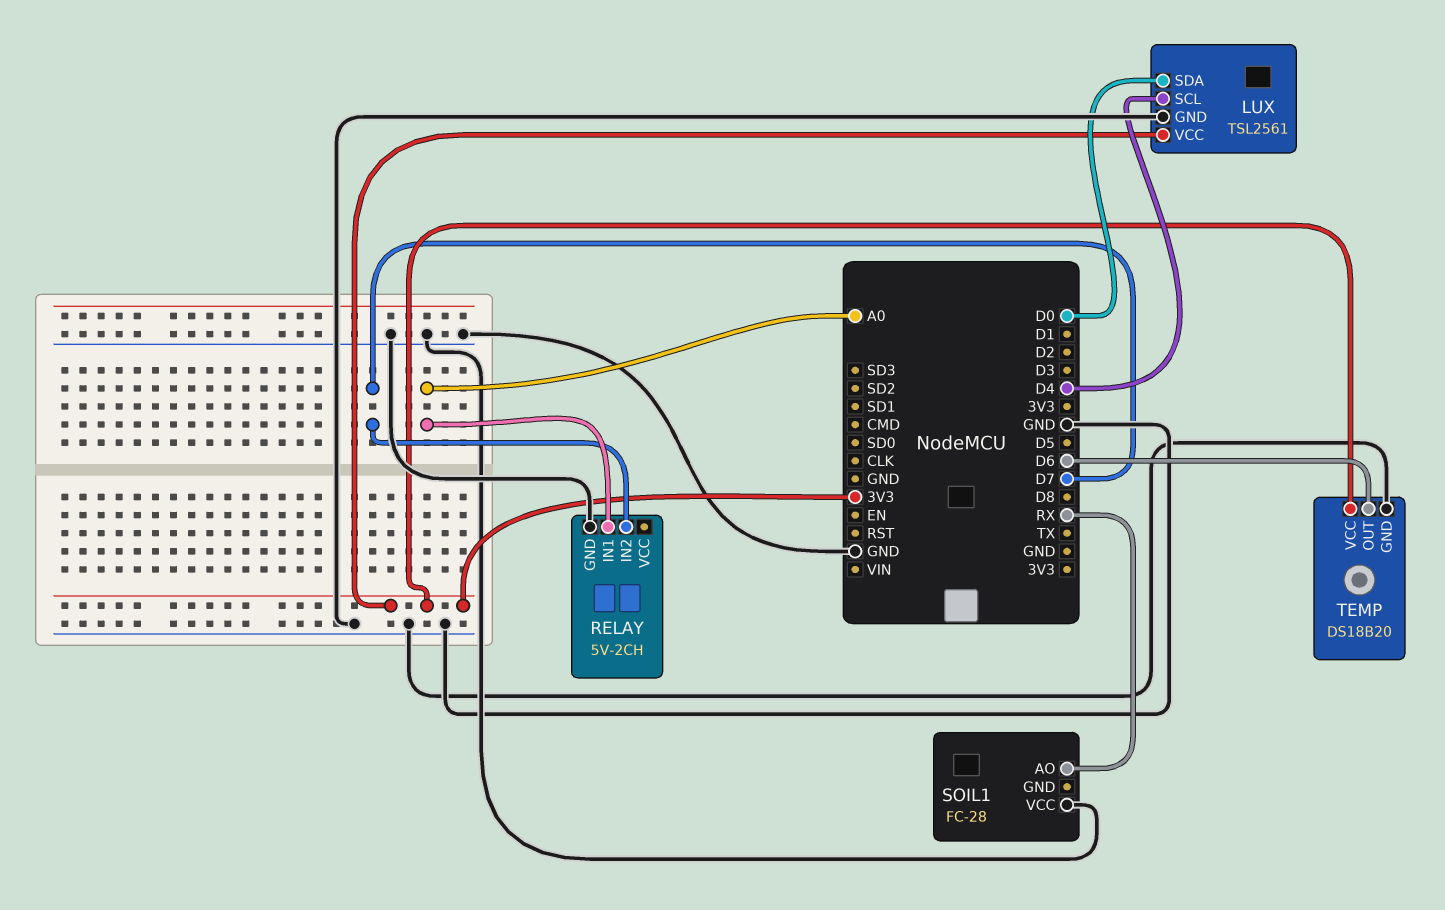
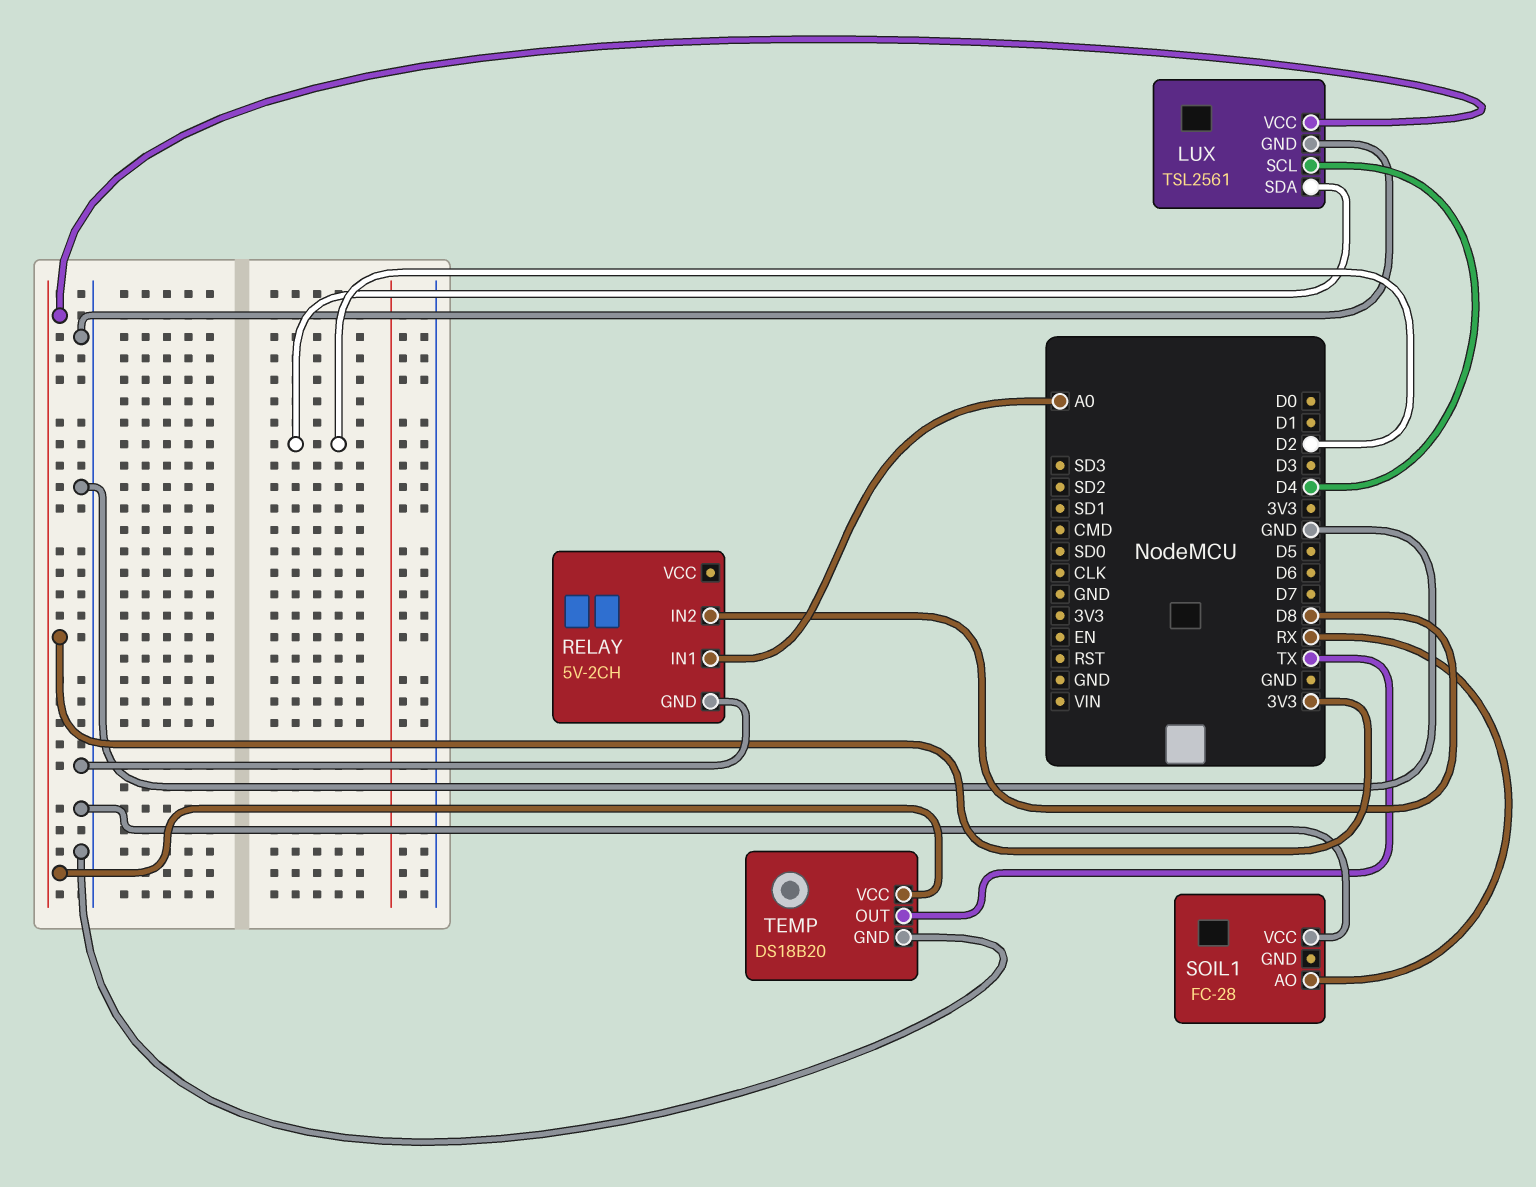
LUX pin SDA: D0 -> D2
RELAY pin IN2: D7 -> D8
TEMP pin OUT: D6 -> TX

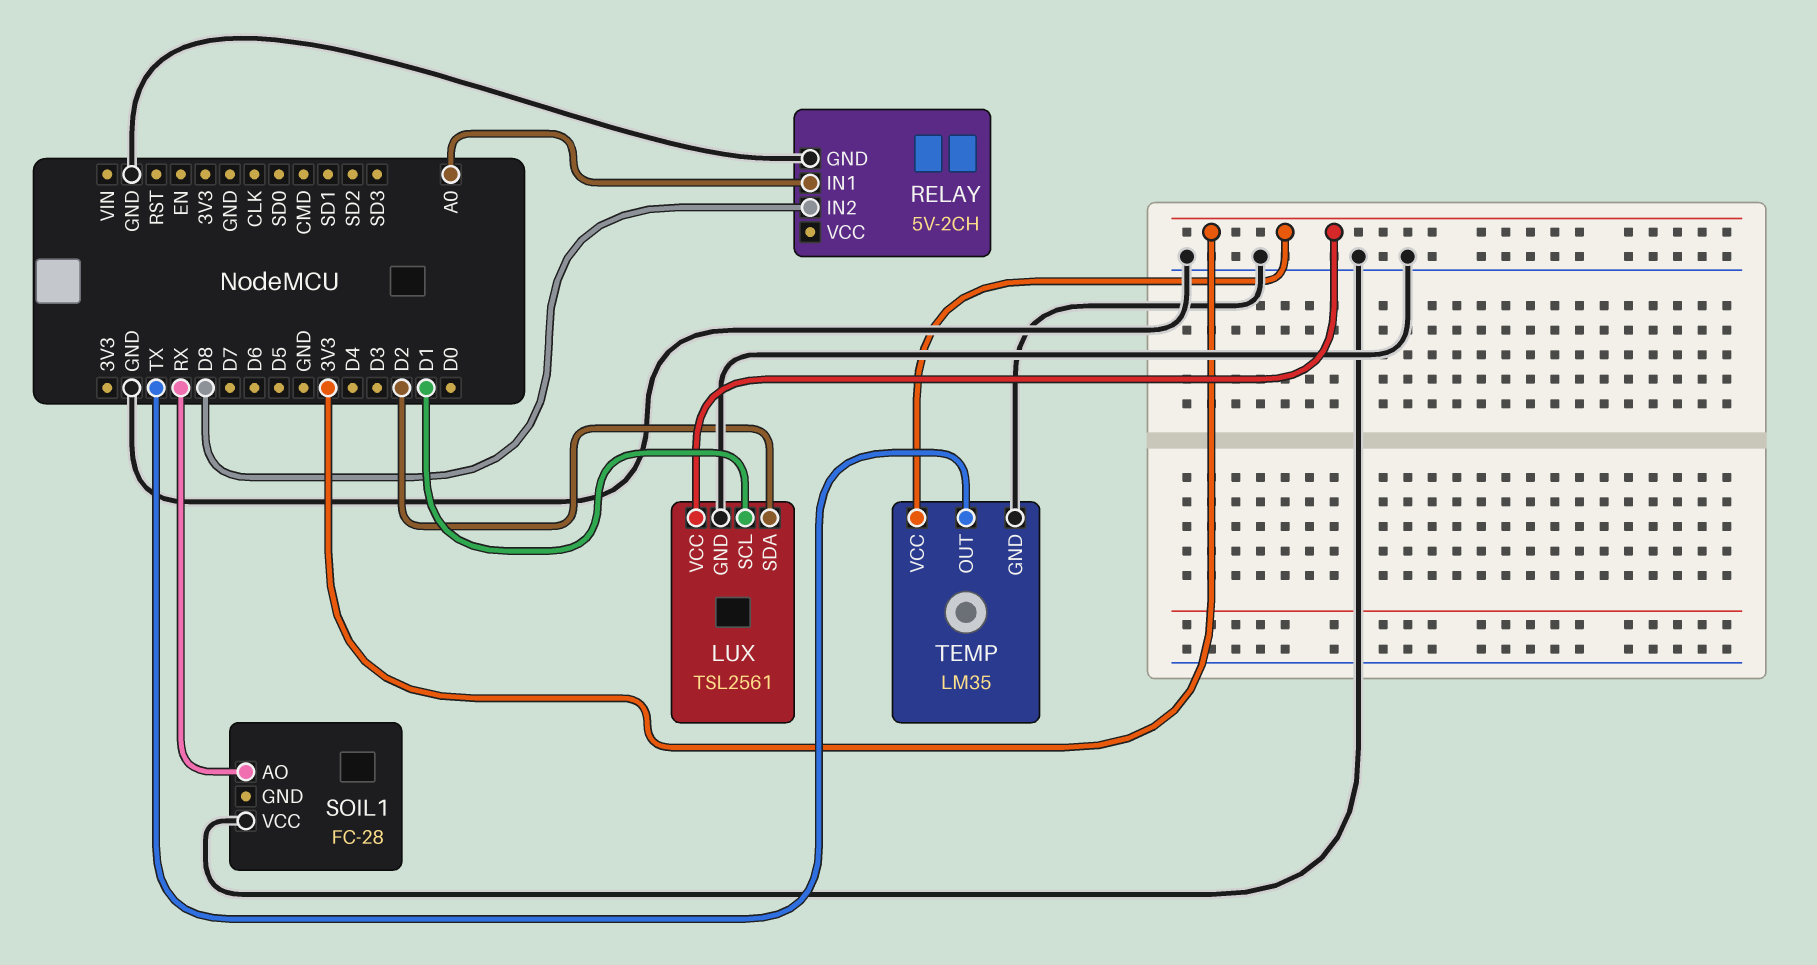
LUX pin SCL: D4 -> D1
TEMP: DS18B20 -> LM35

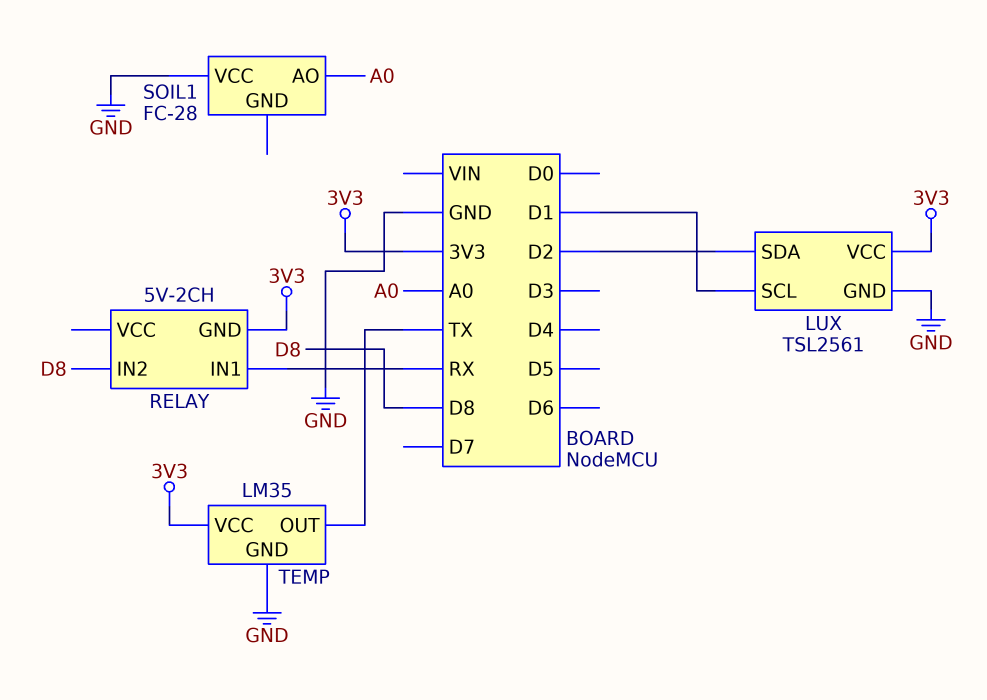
RELAY pin GND: GND -> 3V3
RELAY pin IN1: A0 -> RX
SOIL1 pin AO: RX -> A0

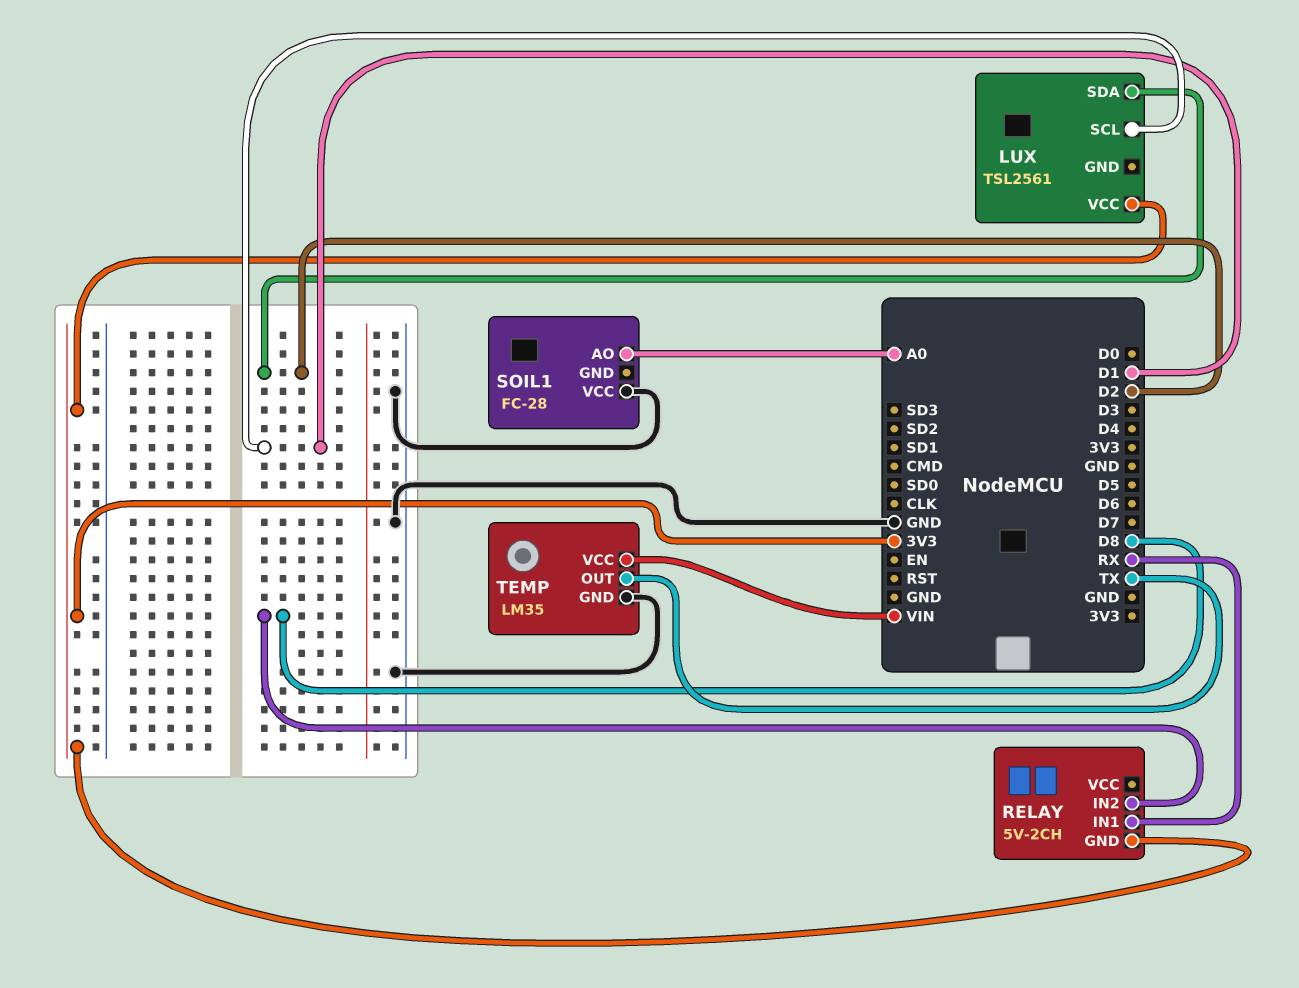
LUX pin GND: GND -> none
TEMP pin VCC: 3V3 -> VIN

